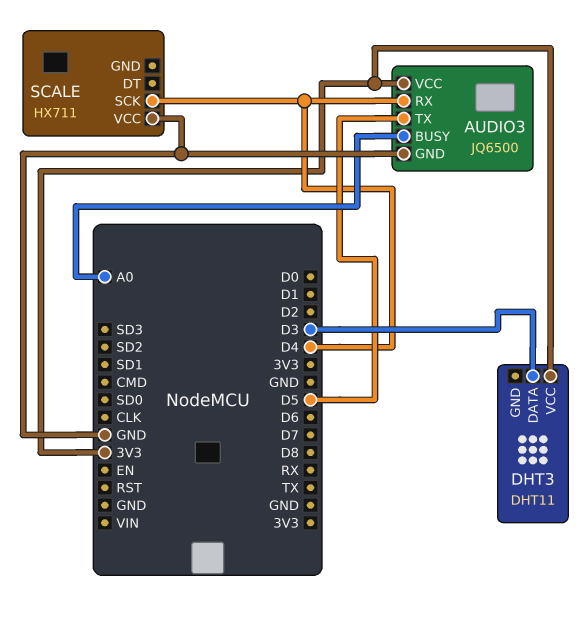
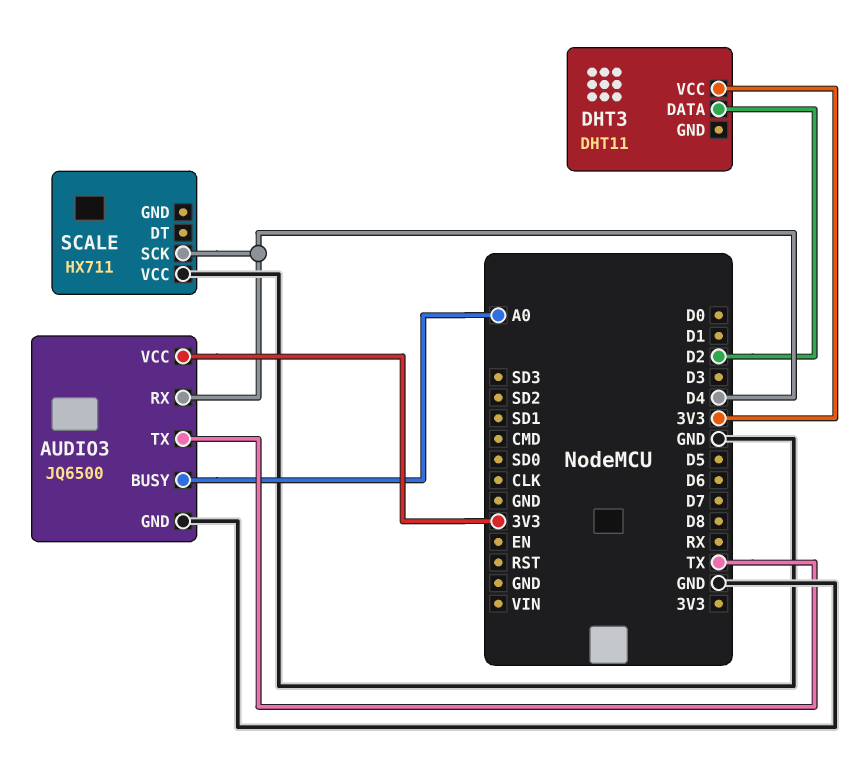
AUDIO3 pin TX: D5 -> TX
DHT3 pin DATA: D3 -> D2

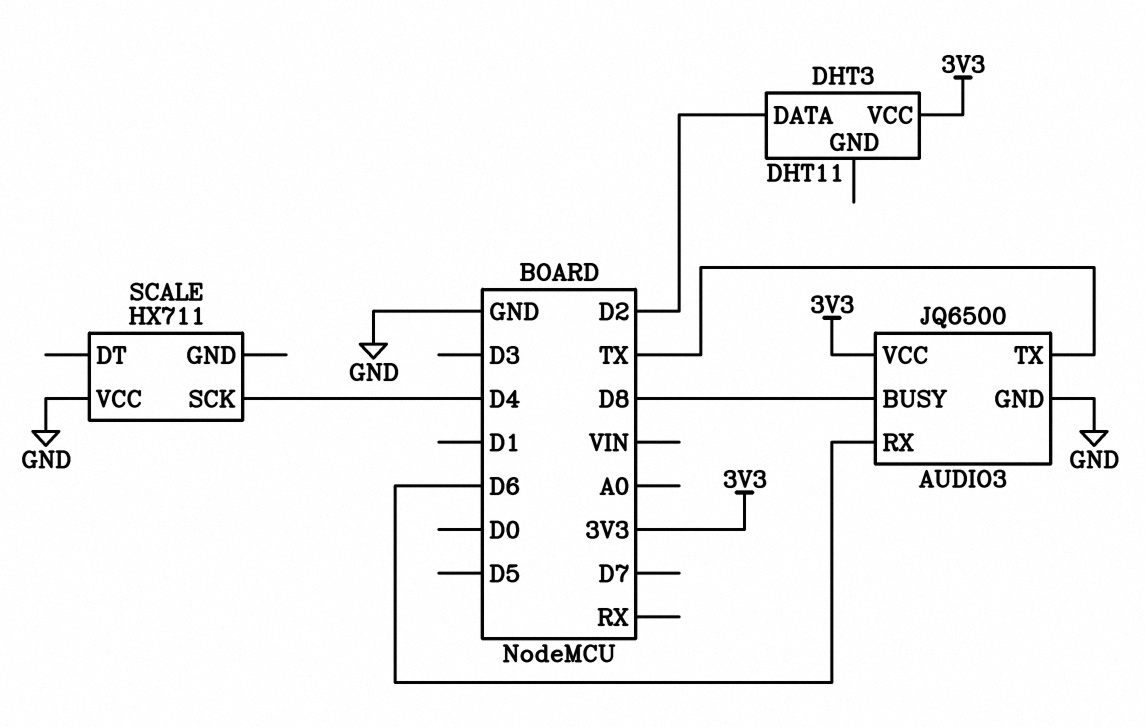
AUDIO3 pin BUSY: A0 -> D8
AUDIO3 pin RX: D4 -> D6

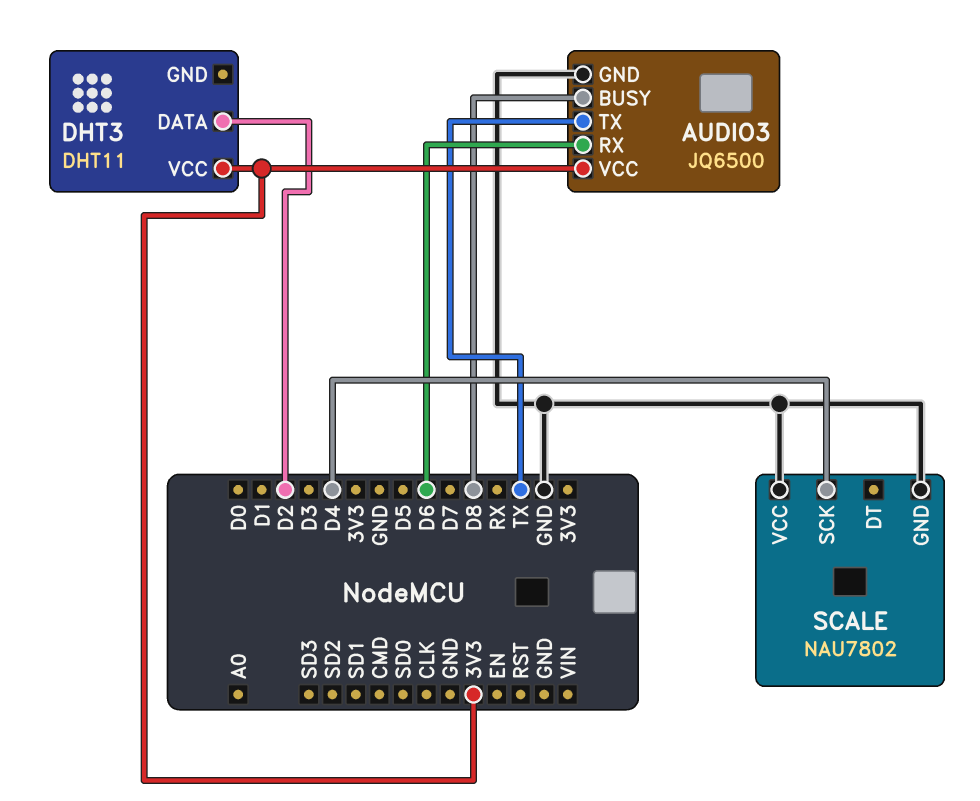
SCALE: HX711 -> NAU7802
SCALE pin GND: none -> GND

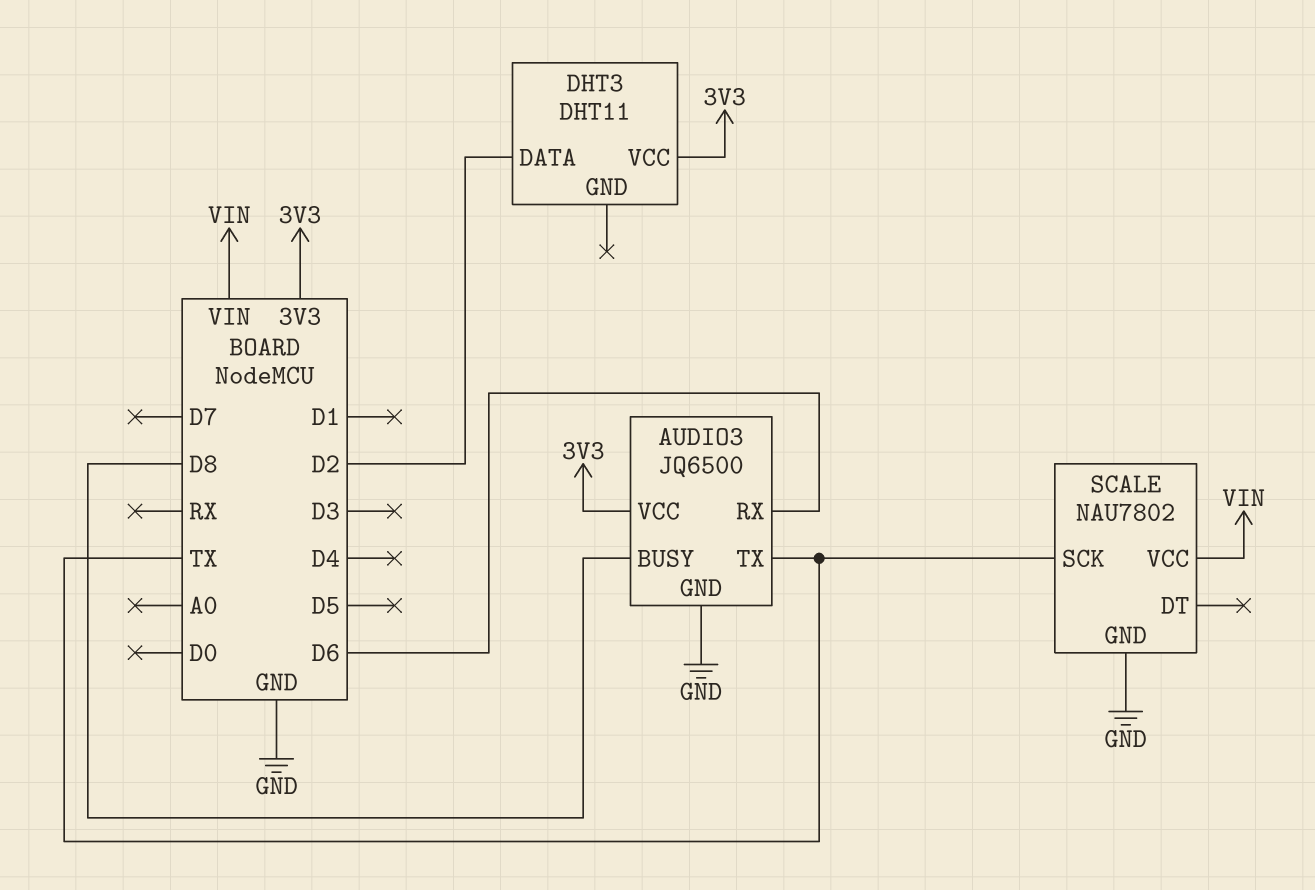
SCALE pin SCK: D4 -> TX
SCALE pin VCC: GND -> VIN

